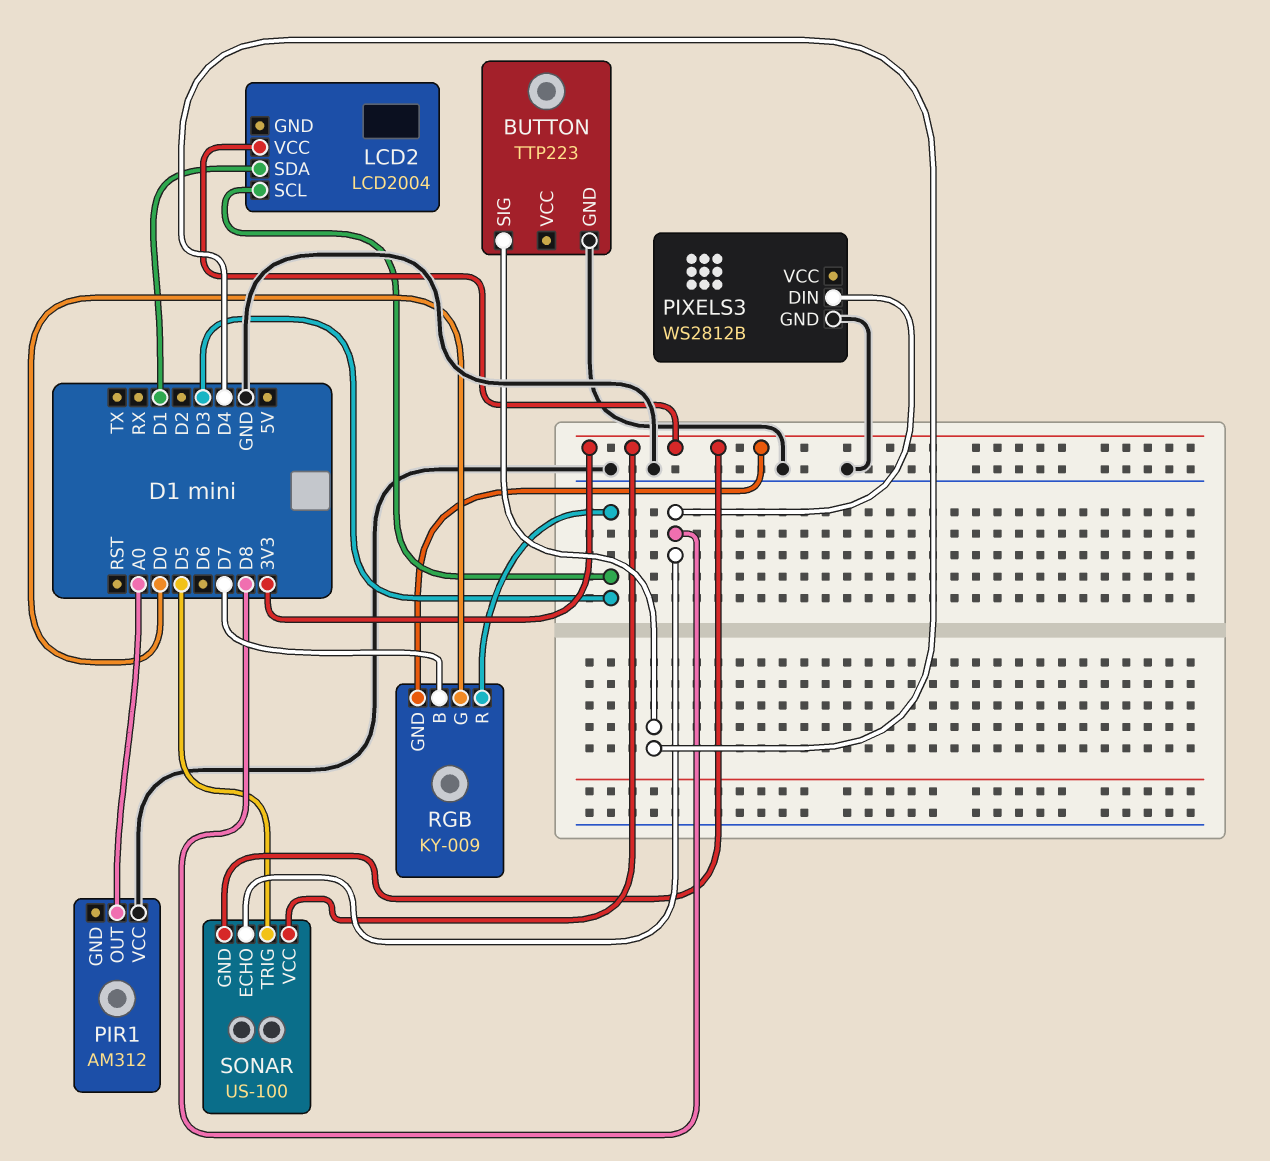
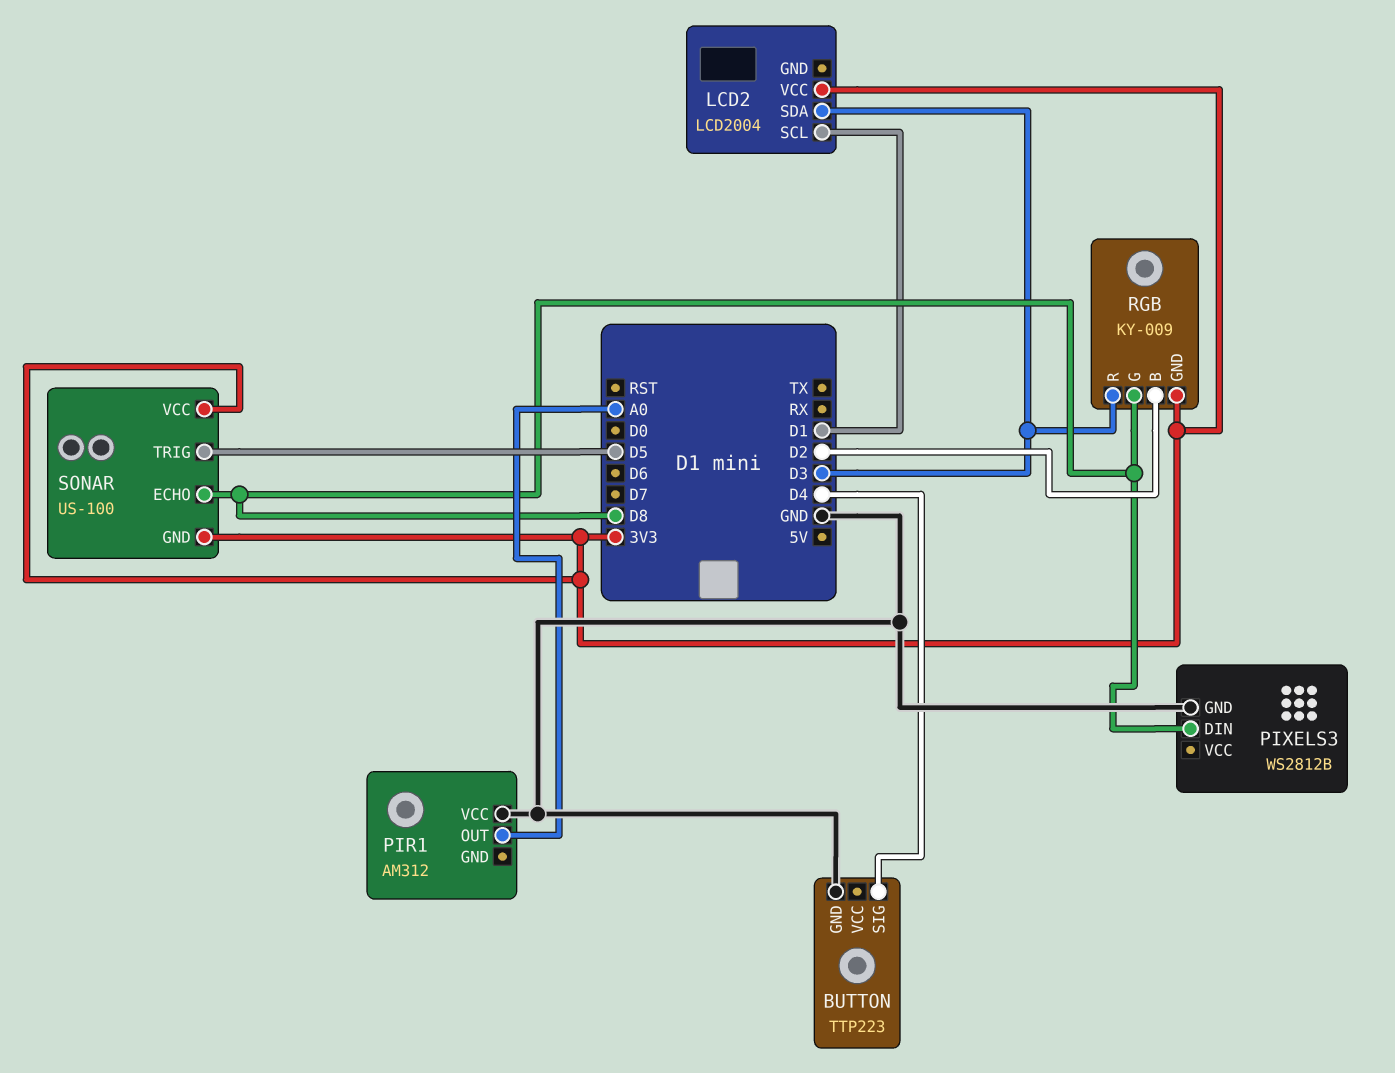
LCD2 pin SCL: D3 -> D1
LCD2 pin SDA: D1 -> D3
RGB pin B: D7 -> D2
RGB pin G: D0 -> D8

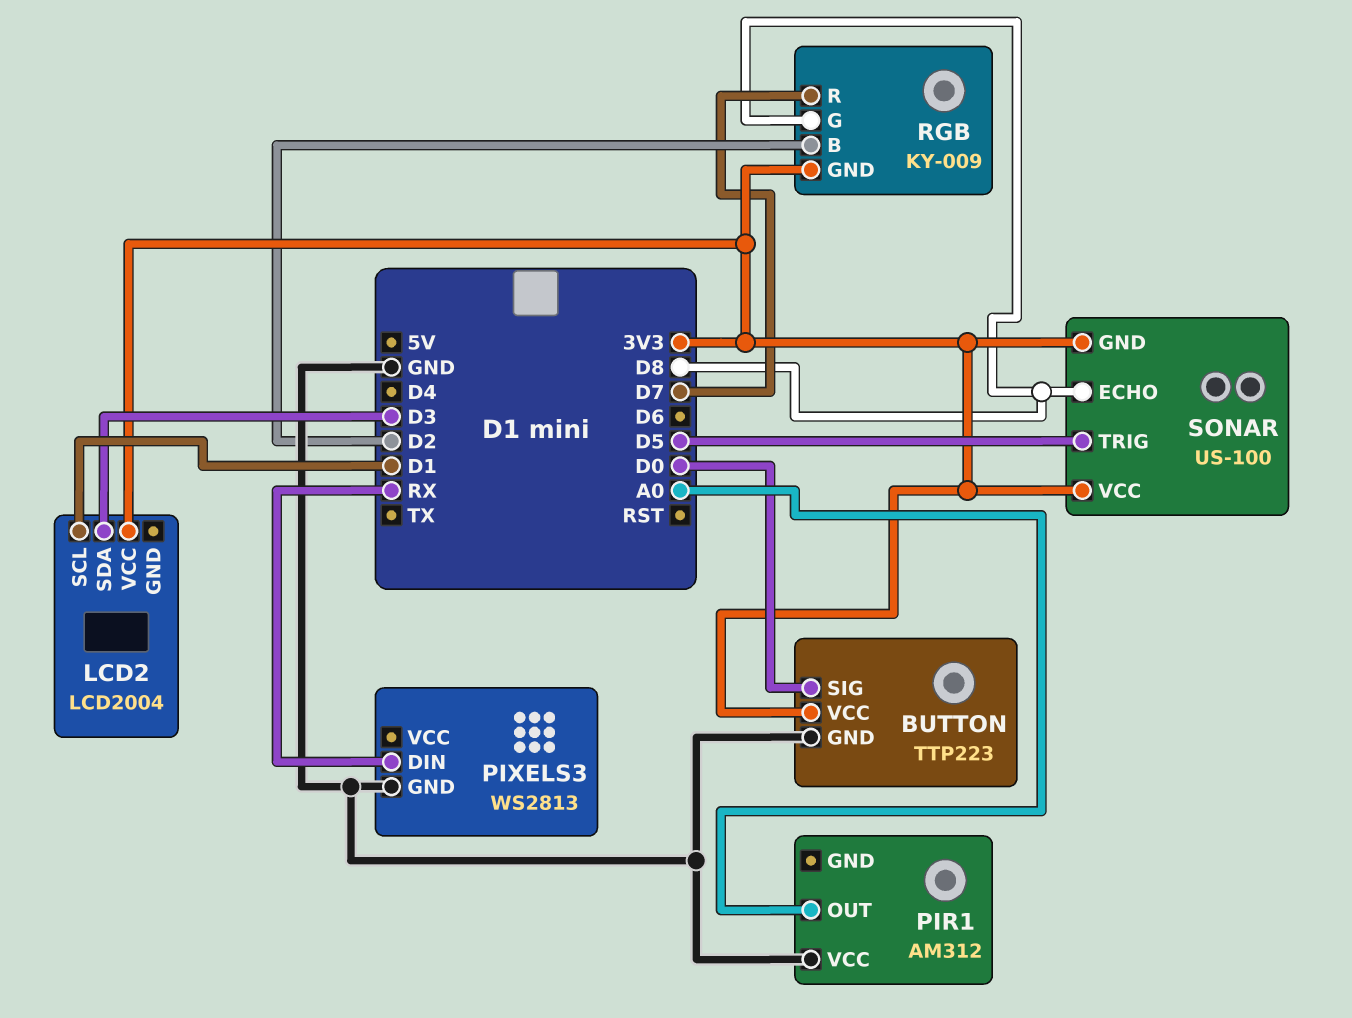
BUTTON pin SIG: D4 -> D0
BUTTON pin VCC: none -> 3V3
PIXELS3: WS2812B -> WS2813
PIXELS3 pin DIN: D8 -> RX
RGB pin R: D3 -> D7

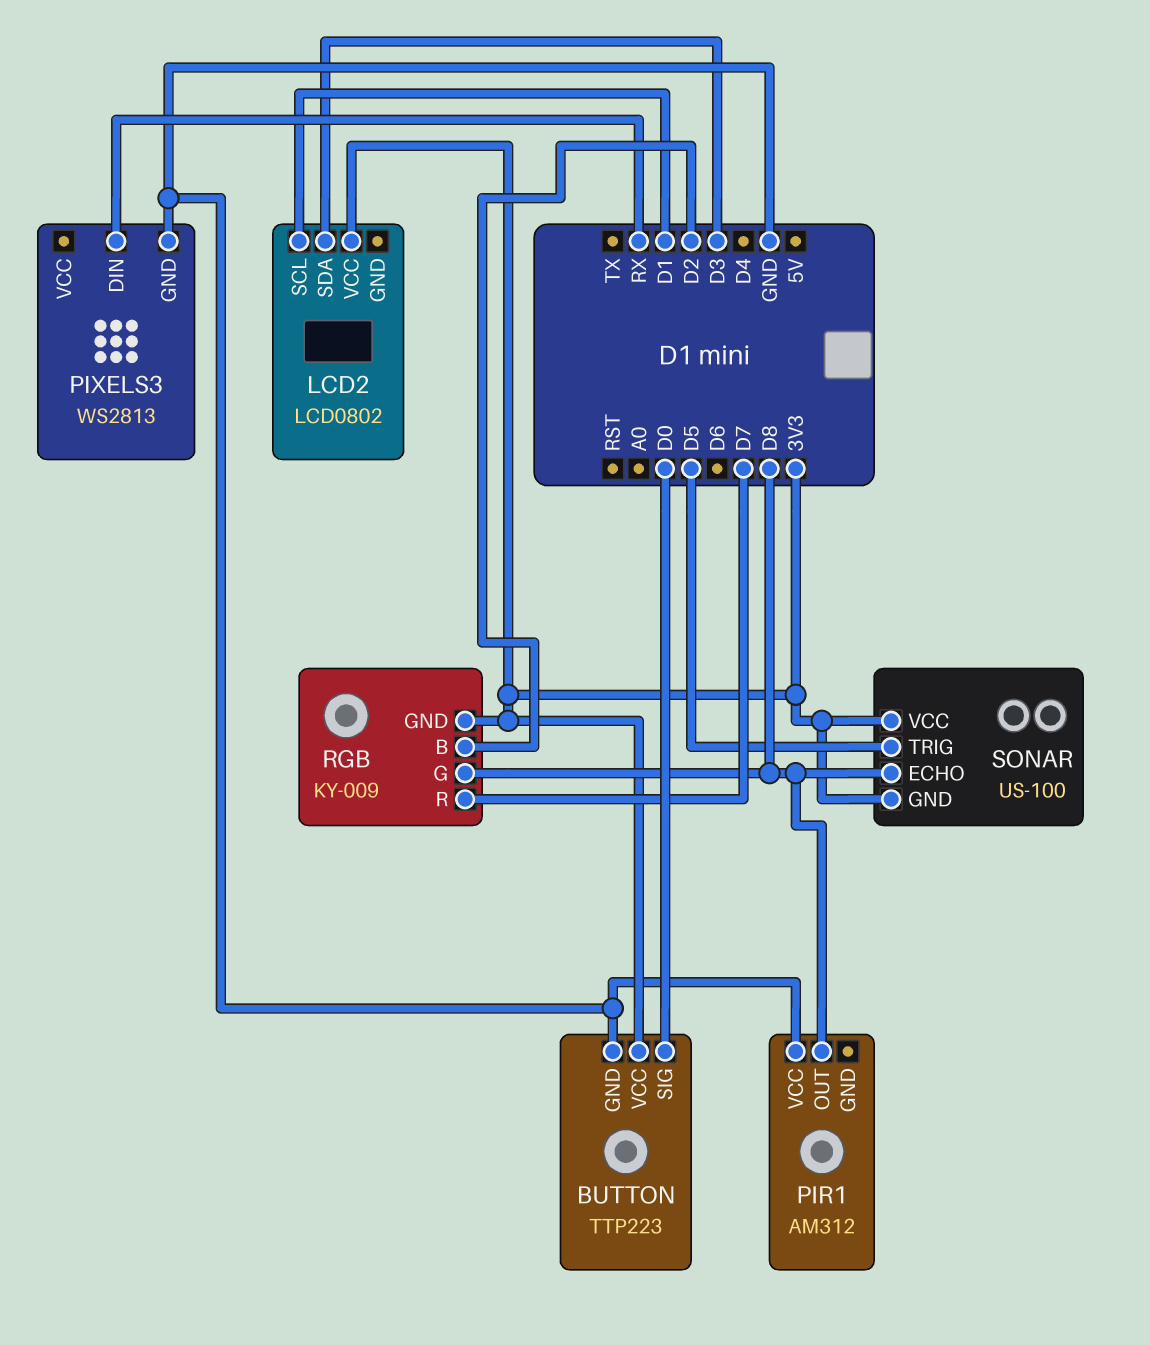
LCD2: LCD2004 -> LCD0802
PIR1 pin OUT: A0 -> D8

